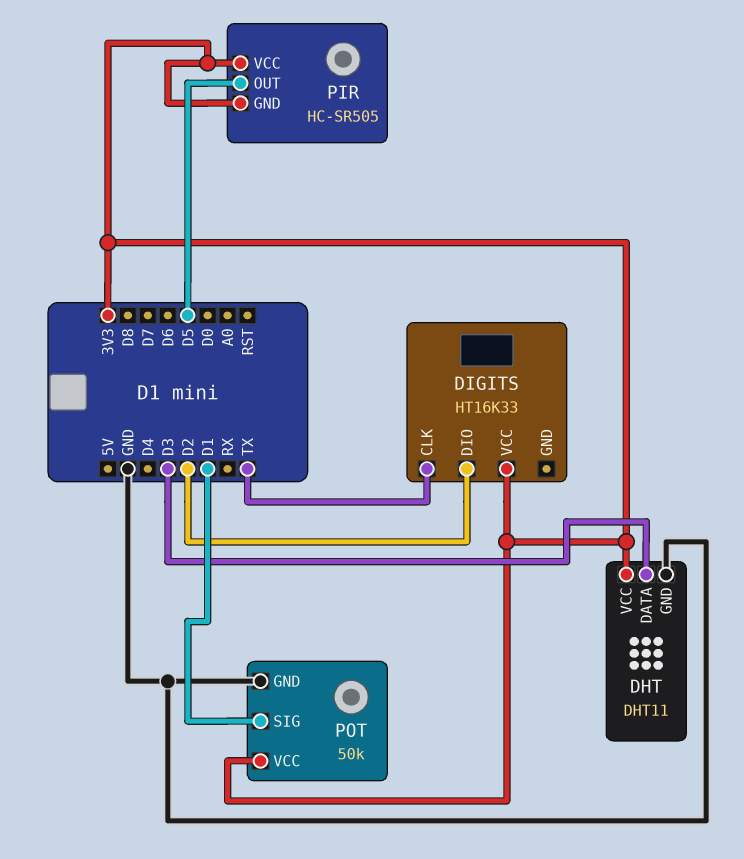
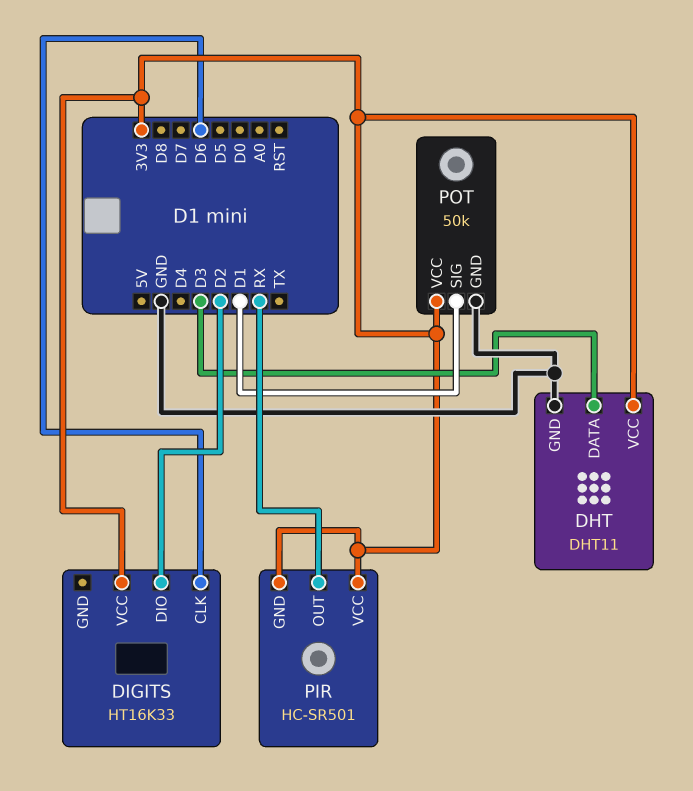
DIGITS pin CLK: TX -> D6
PIR: HC-SR505 -> HC-SR501
PIR pin OUT: D5 -> RX

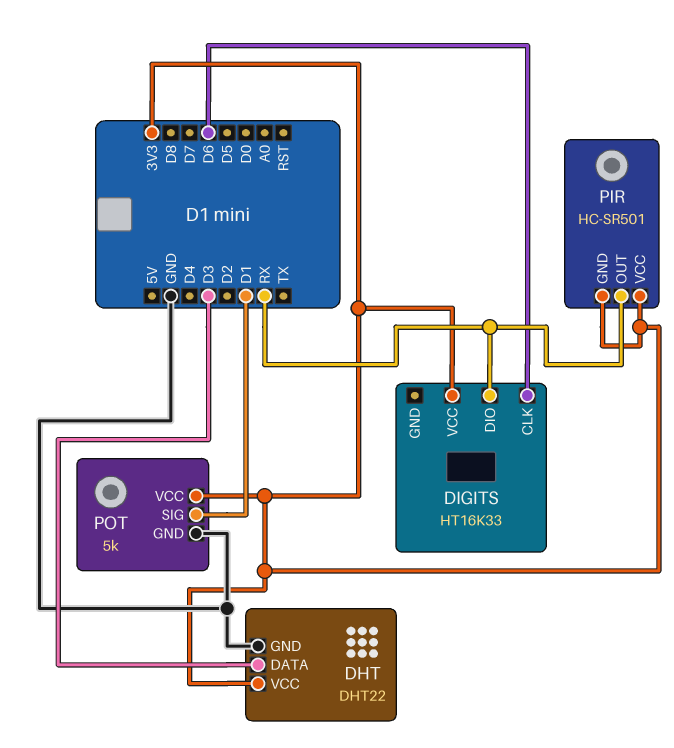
DHT: DHT11 -> DHT22
DIGITS pin DIO: D2 -> RX
POT: 50k -> 5k

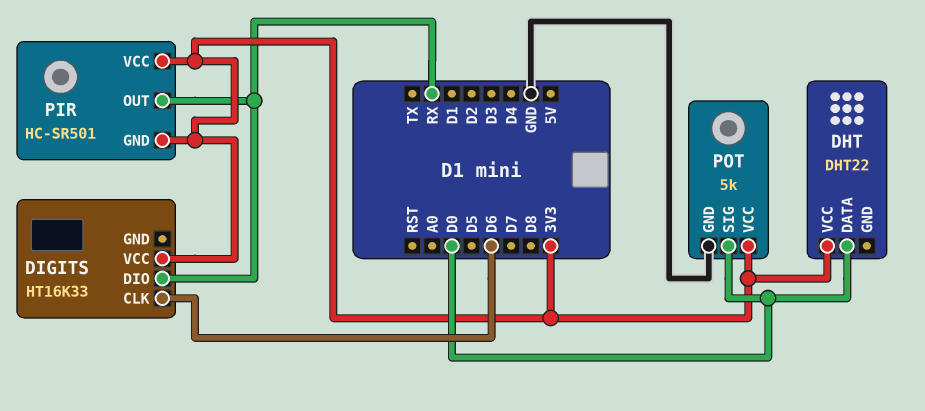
DHT pin DATA: D3 -> D0
DHT pin GND: GND -> none
POT pin SIG: D1 -> D0

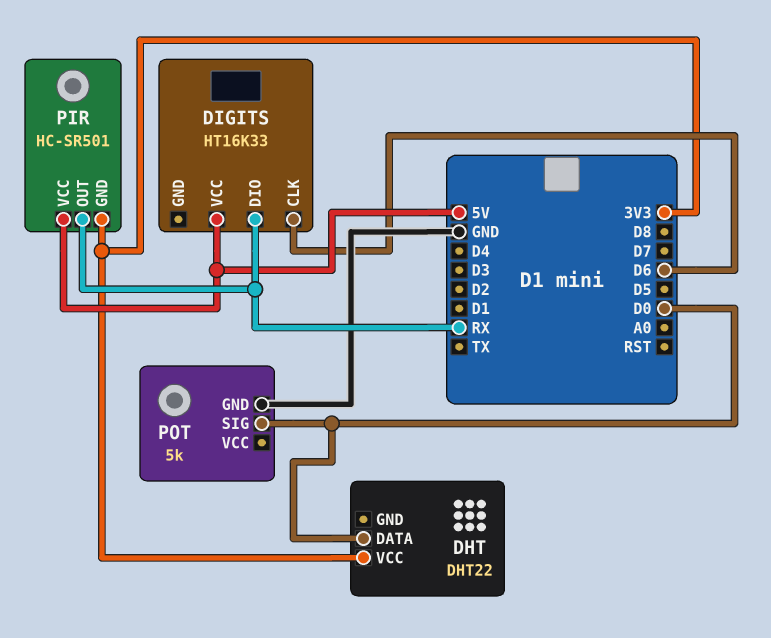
DIGITS pin VCC: 3V3 -> 5V
PIR pin VCC: 3V3 -> 5V
POT pin VCC: 3V3 -> none

